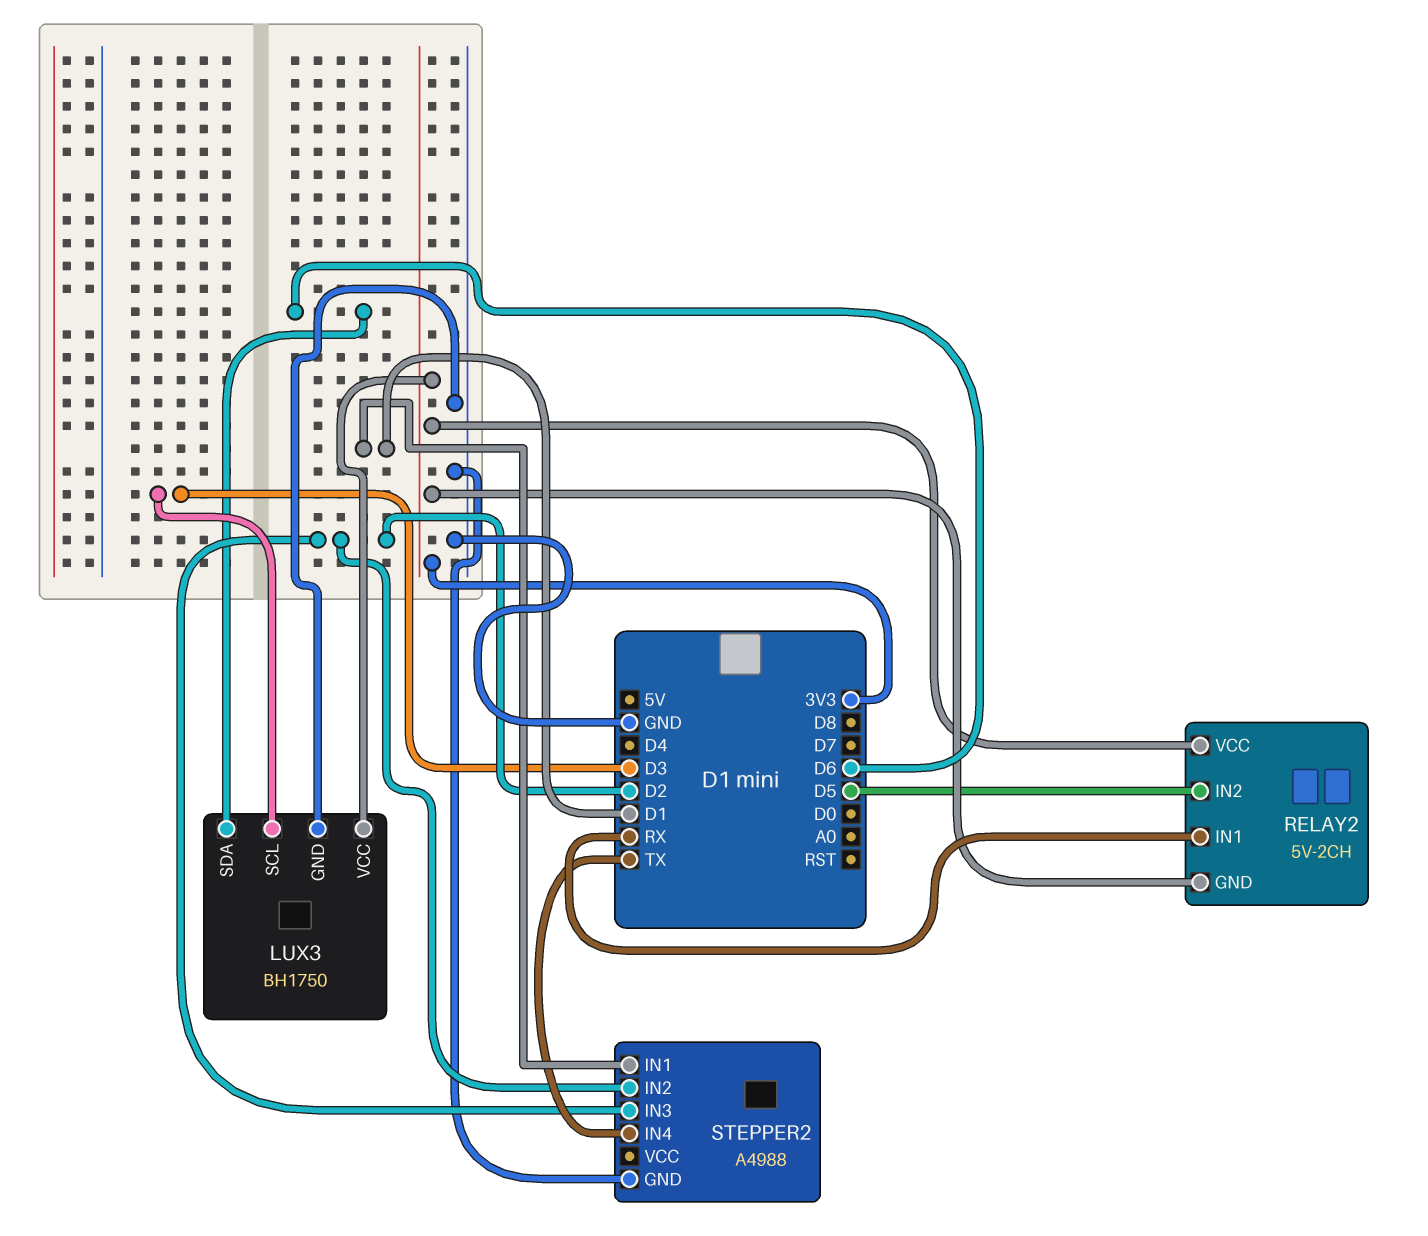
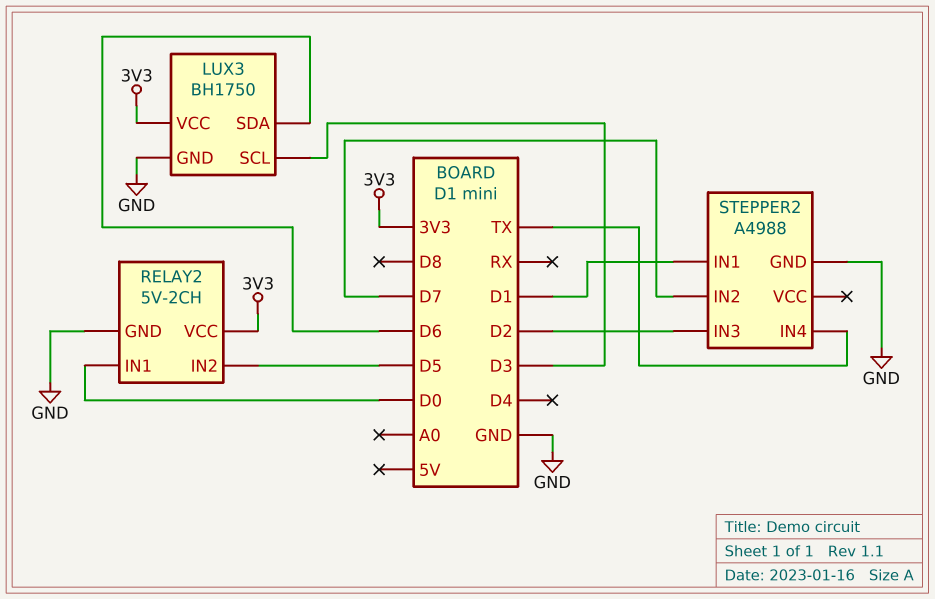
RELAY2 pin GND: 3V3 -> GND
RELAY2 pin IN1: RX -> D0
STEPPER2 pin IN2: D2 -> D7

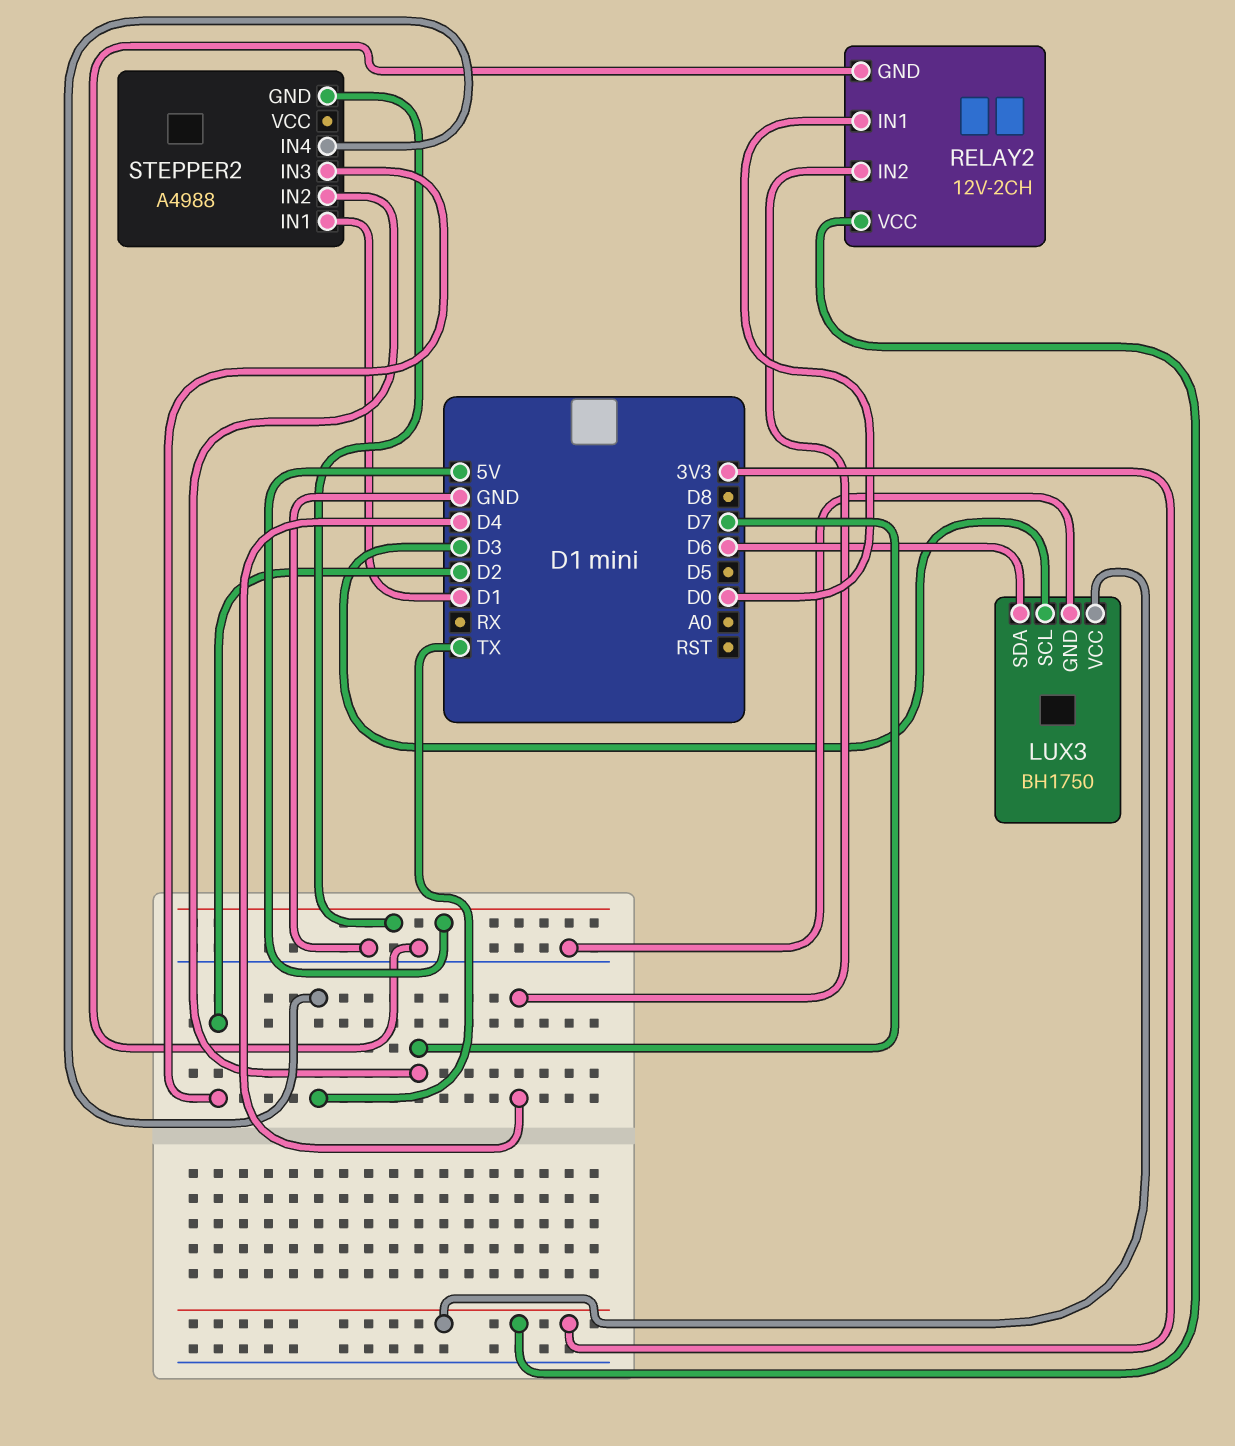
RELAY2: 5V-2CH -> 12V-2CH
RELAY2 pin IN2: D5 -> D4
STEPPER2 pin GND: GND -> 5V

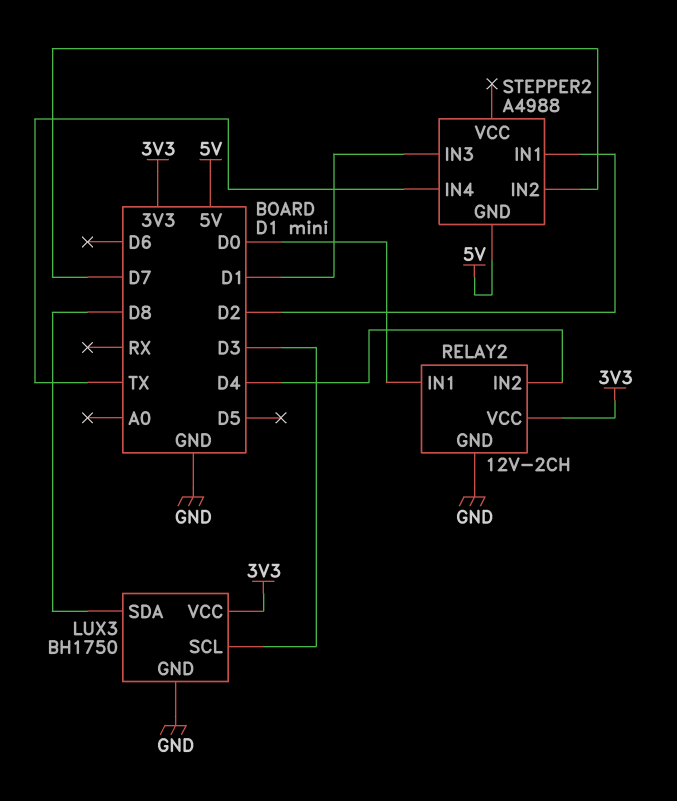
LUX3 pin SDA: D6 -> D8
STEPPER2 pin IN1: D1 -> D2
STEPPER2 pin IN3: D2 -> D1

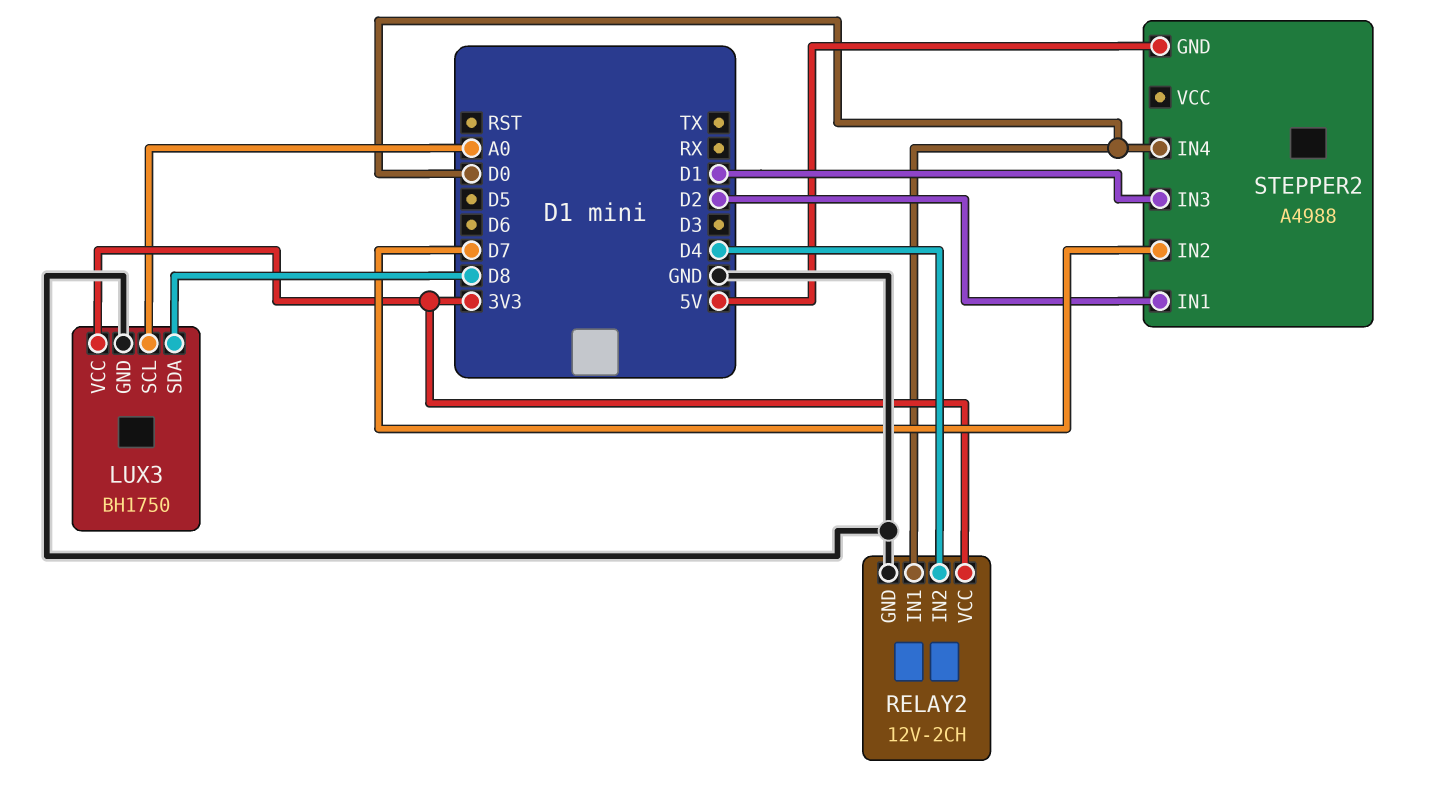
LUX3 pin SCL: D3 -> A0
STEPPER2 pin IN4: TX -> D0

